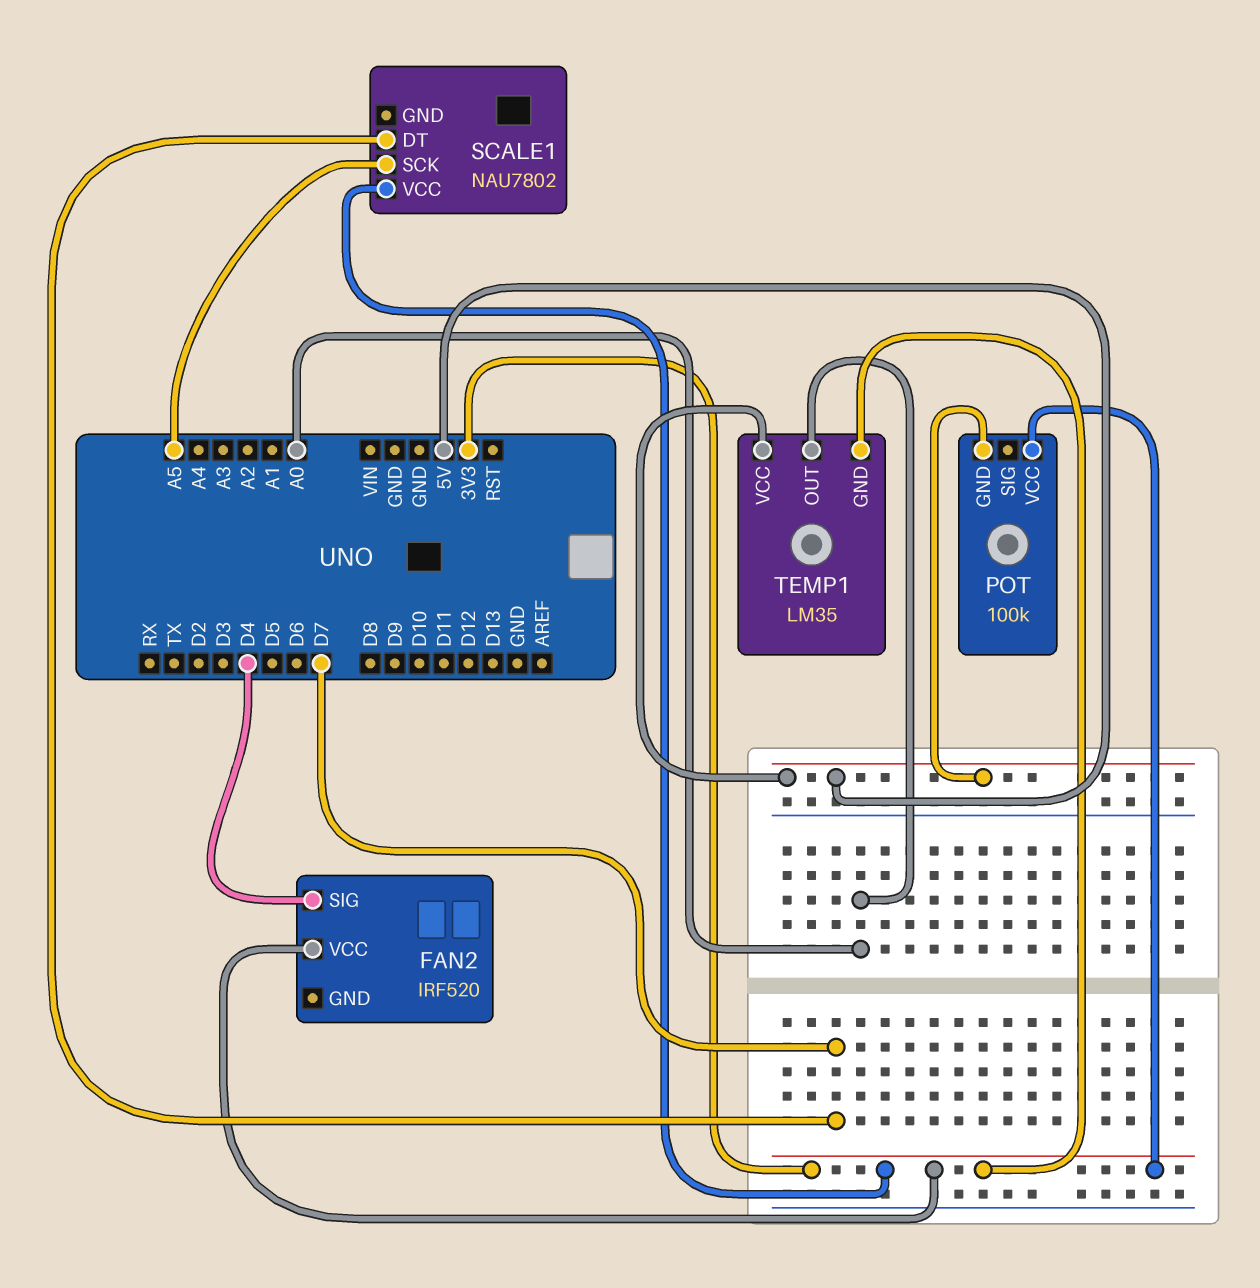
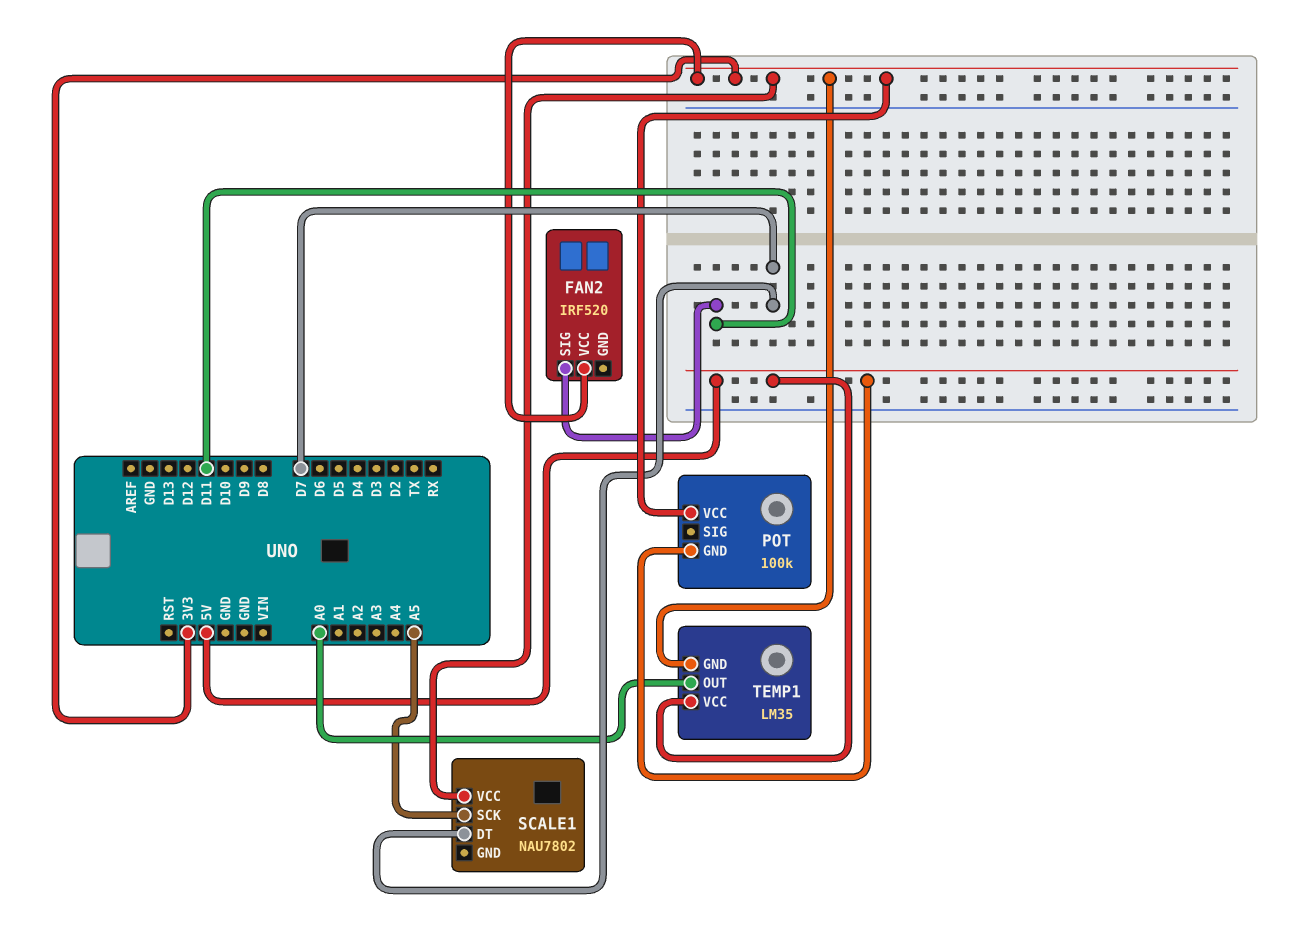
FAN2 pin SIG: D4 -> D11

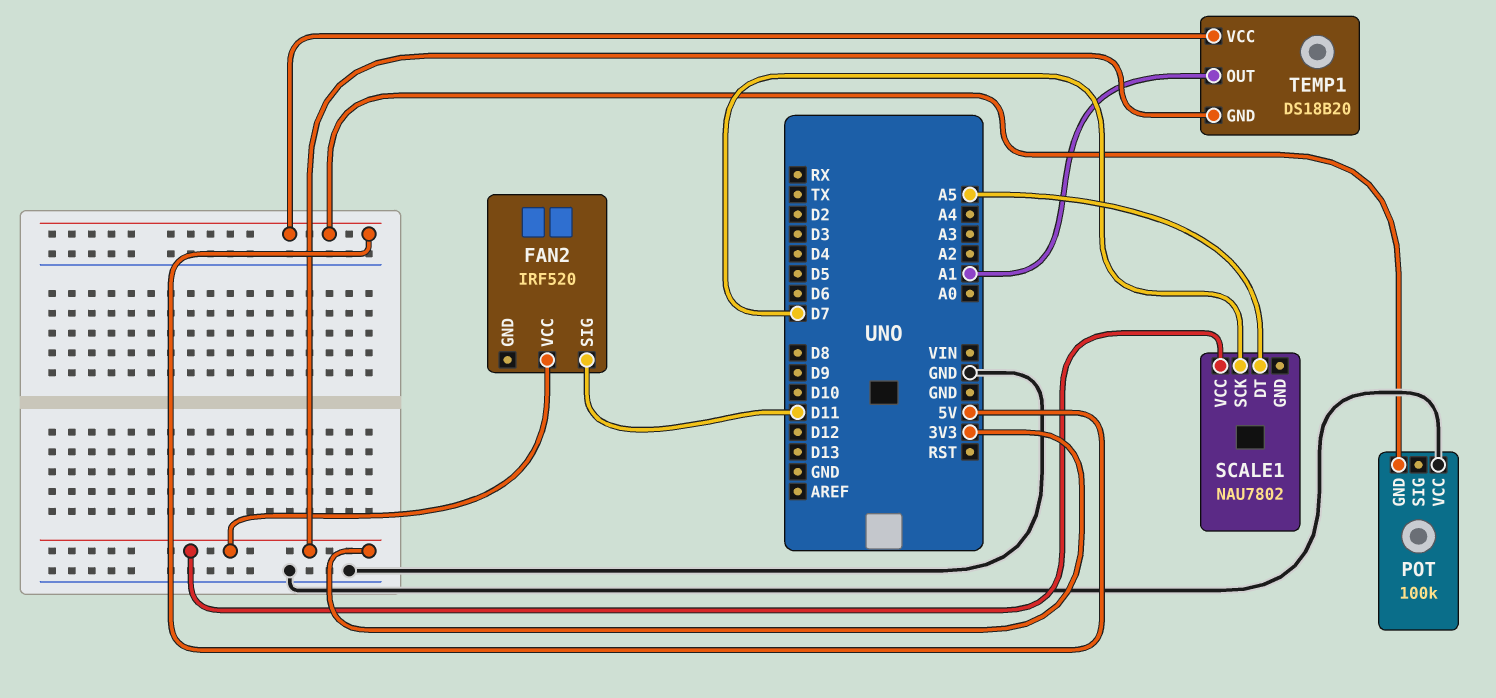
POT pin VCC: 3V3 -> GND
SCALE1 pin DT: D7 -> A5
SCALE1 pin SCK: A5 -> D7
TEMP1: LM35 -> DS18B20
TEMP1 pin OUT: A0 -> A1

